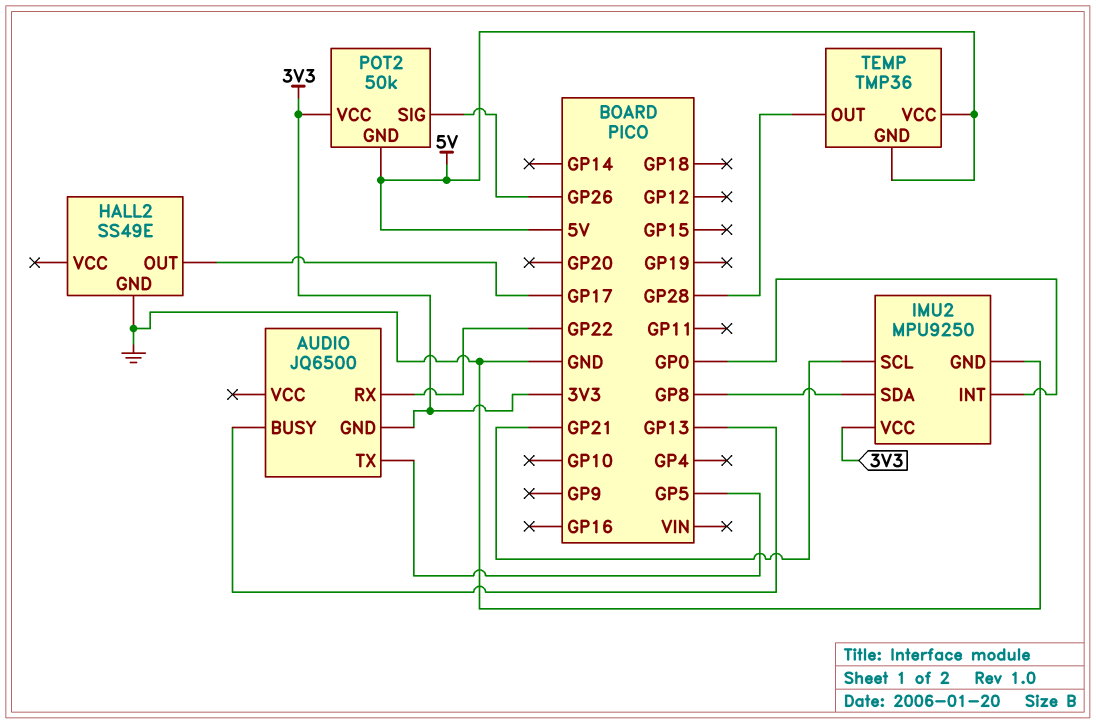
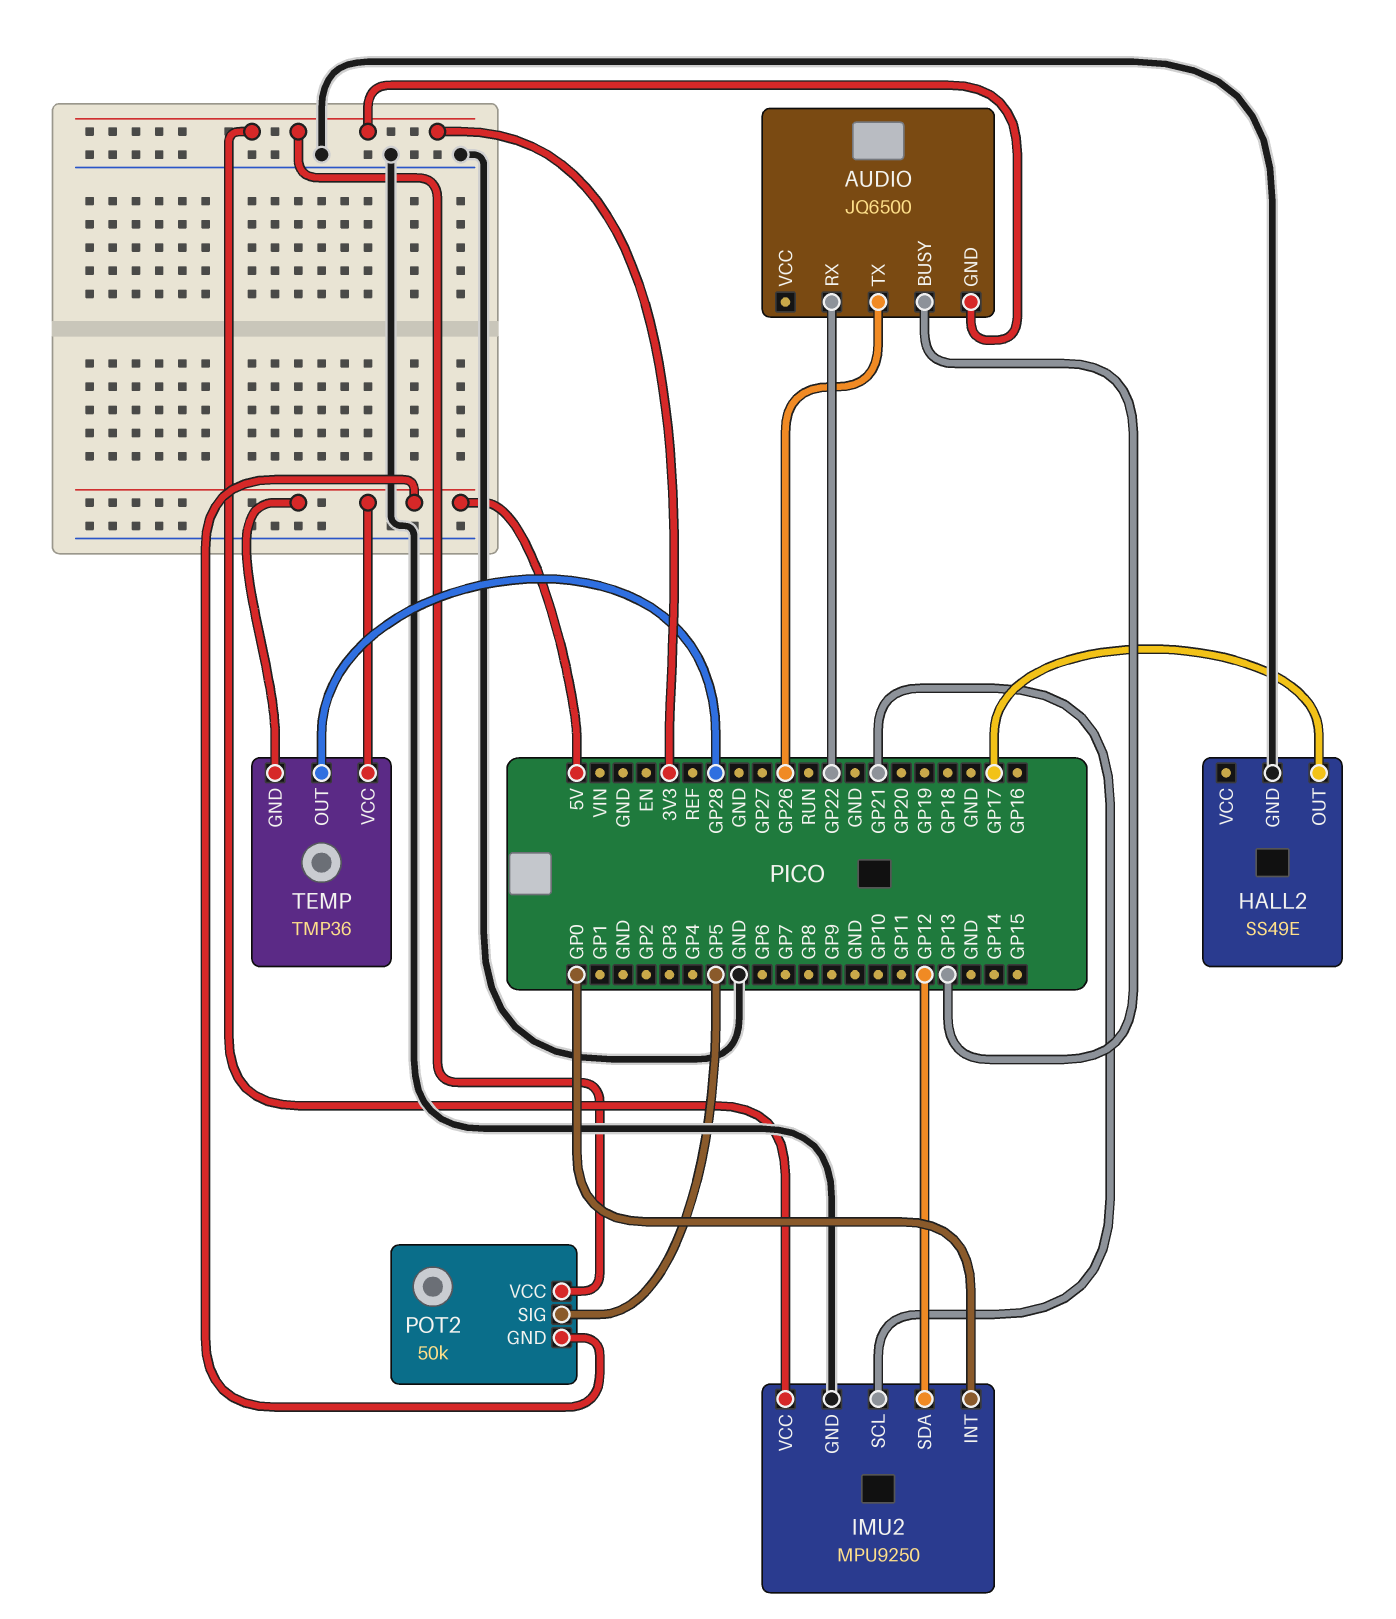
AUDIO pin TX: GP5 -> GP26
IMU2 pin SDA: GP8 -> GP12
POT2 pin SIG: GP26 -> GP5

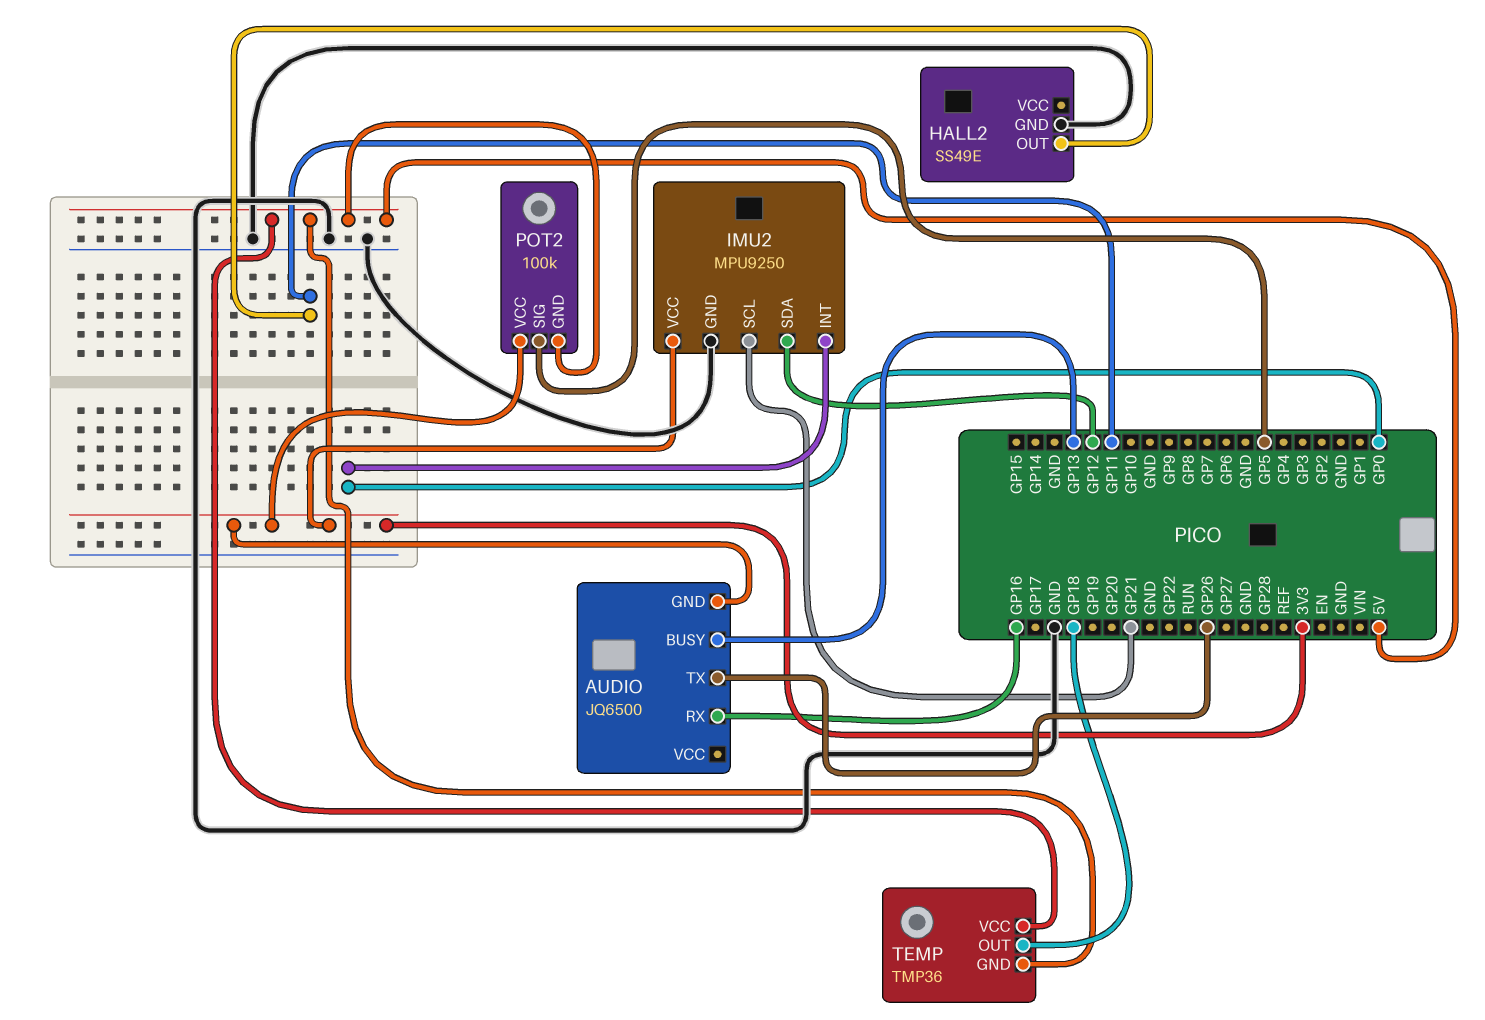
AUDIO pin RX: GP22 -> GP16
HALL2 pin OUT: GP17 -> GP11
POT2: 50k -> 100k
TEMP pin OUT: GP28 -> GP18

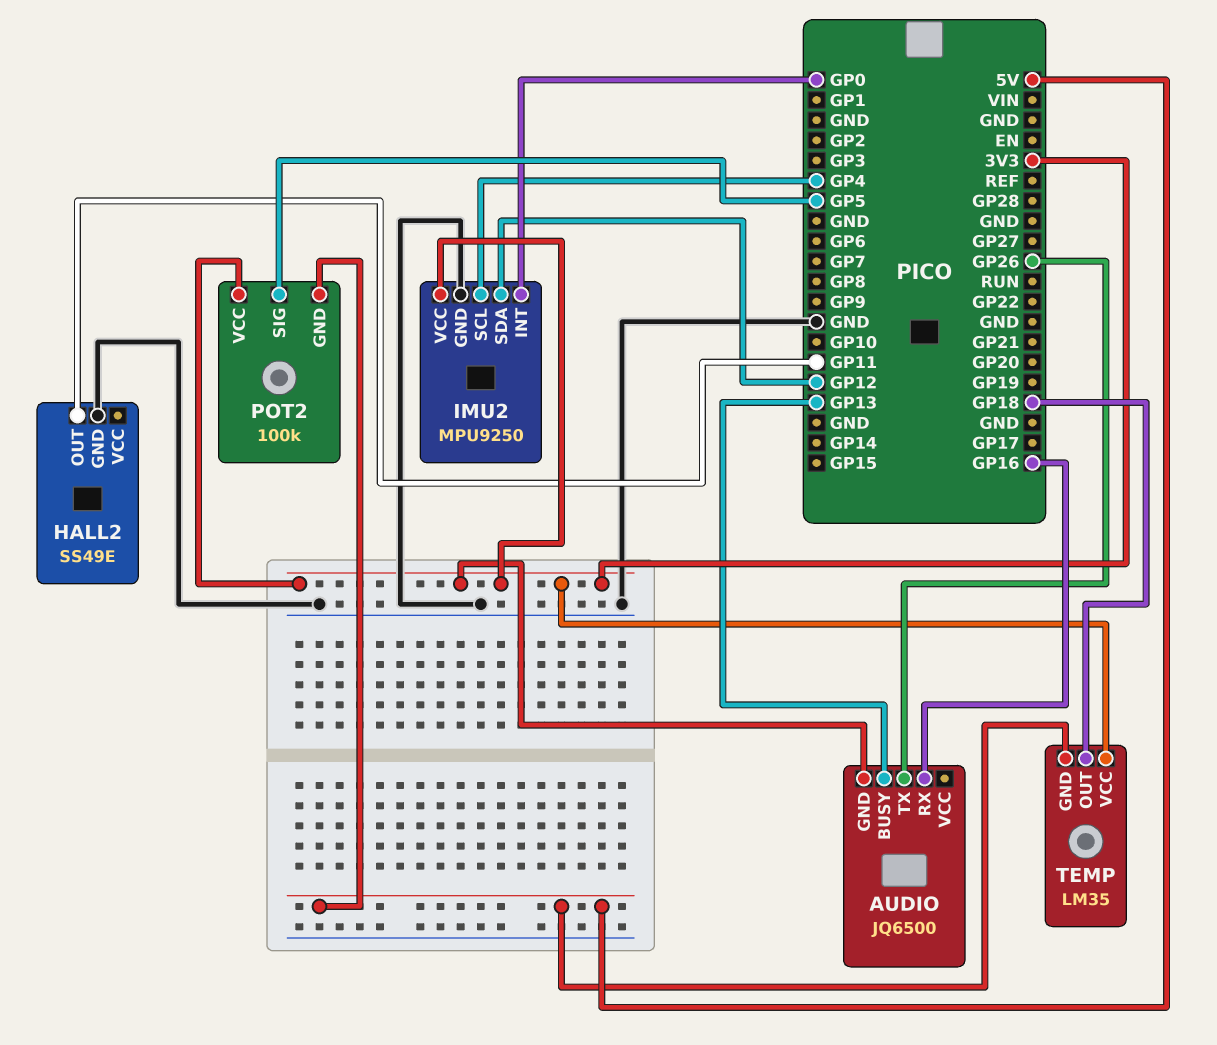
IMU2 pin SCL: GP21 -> GP4
TEMP: TMP36 -> LM35
TEMP pin VCC: 5V -> 3V3

